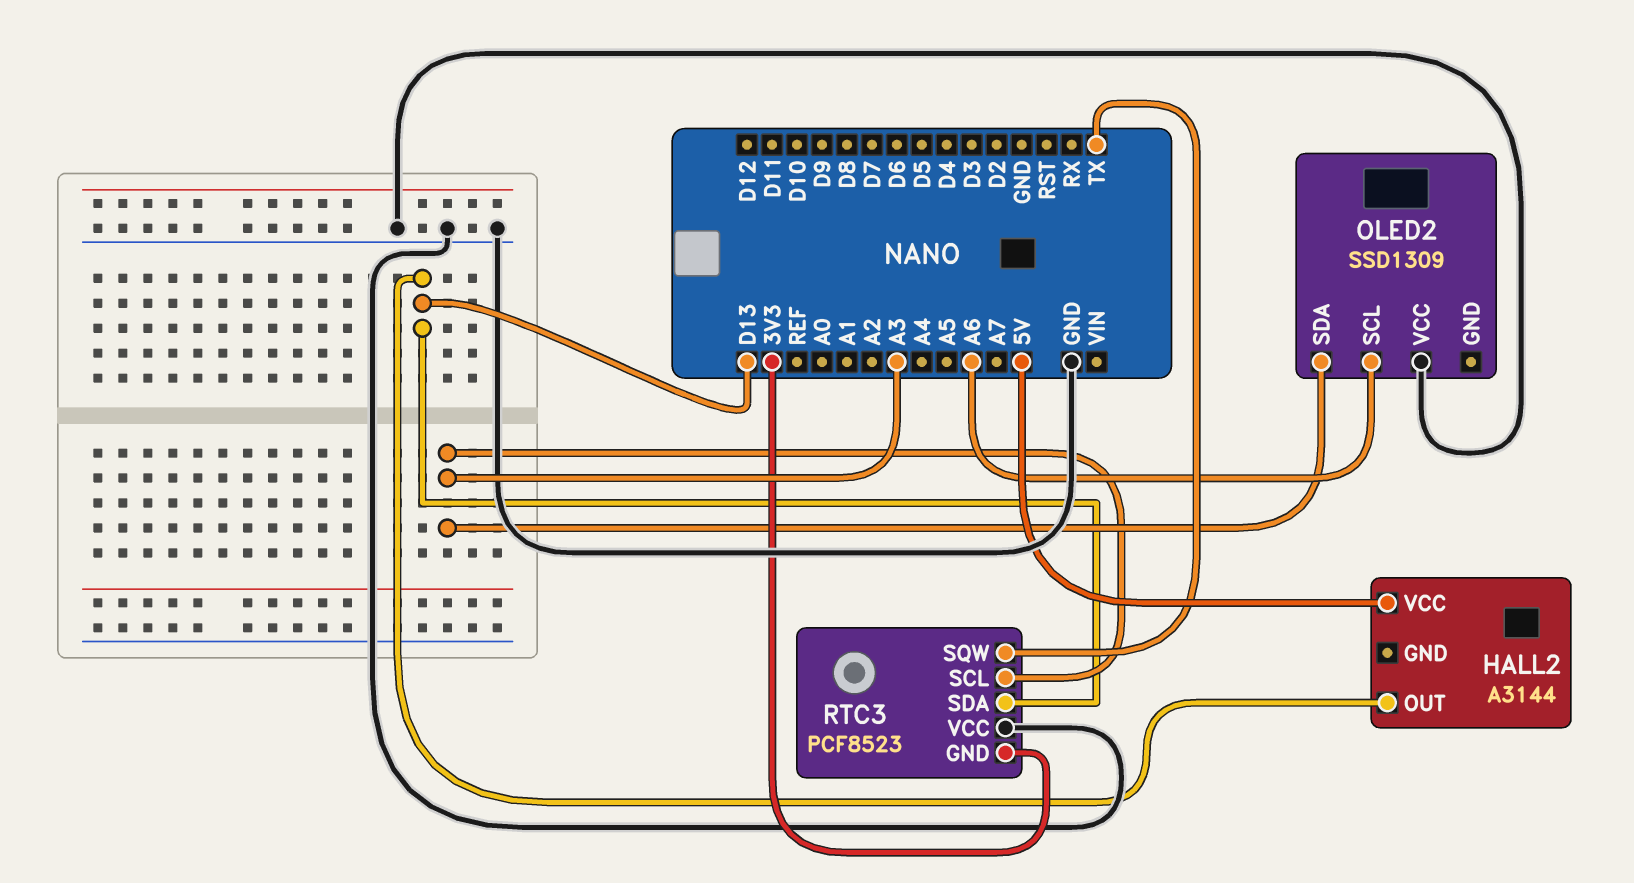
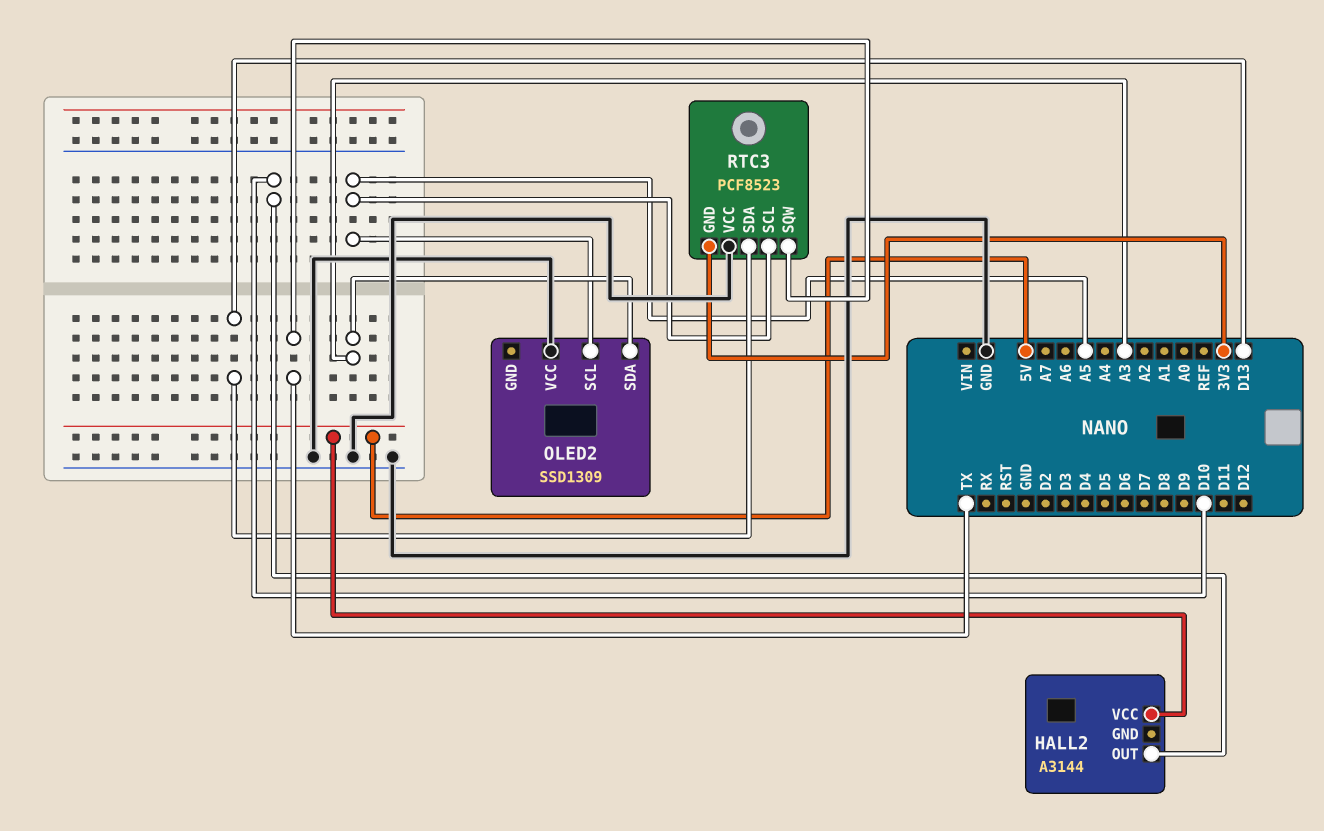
HALL2 pin OUT: D13 -> D10
OLED2 pin SCL: A6 -> A5
RTC3 pin SCL: A3 -> A5

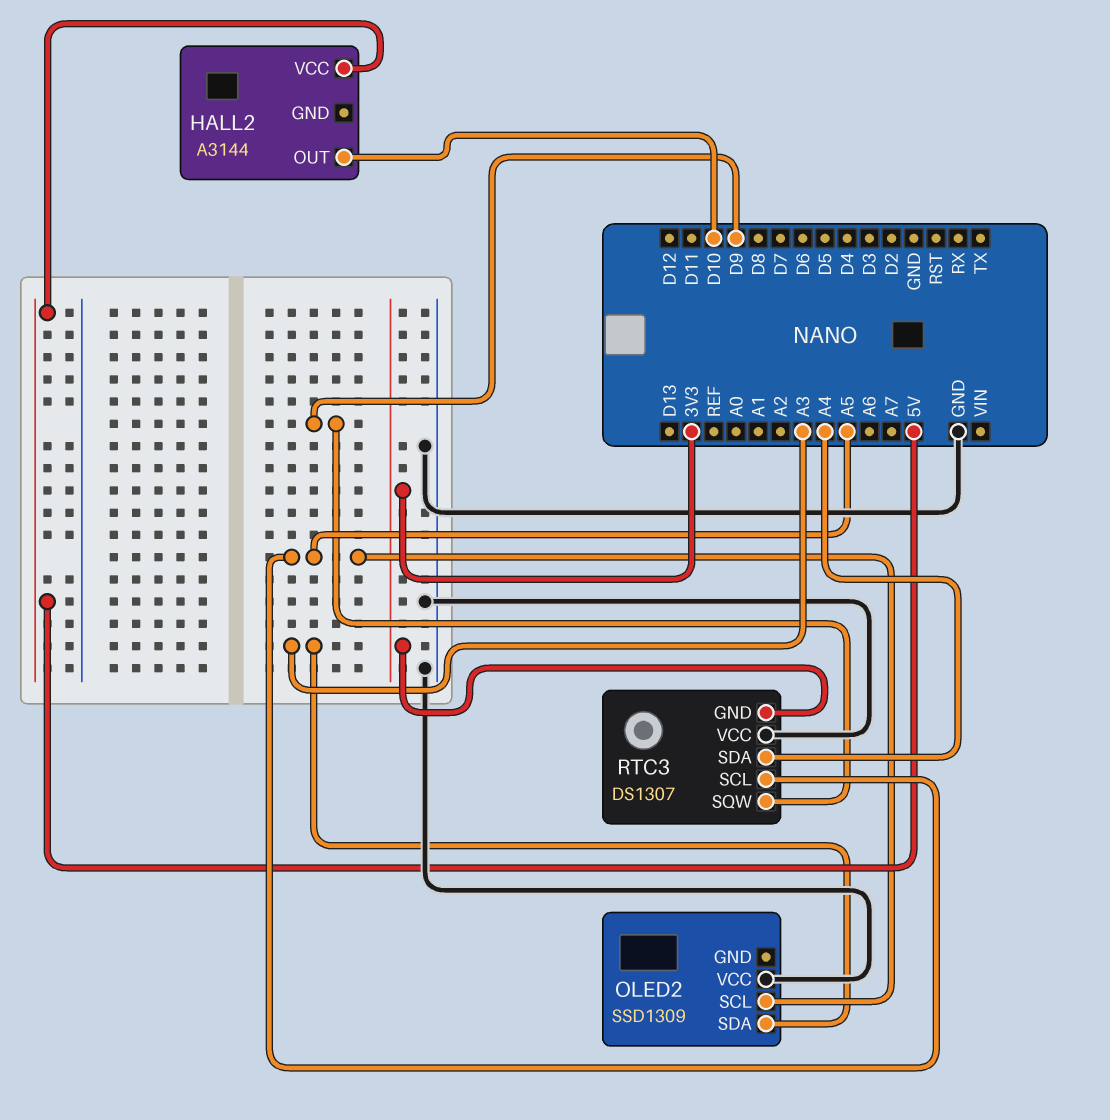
RTC3: PCF8523 -> DS1307
RTC3 pin SDA: D13 -> A4
RTC3 pin SQW: TX -> D9

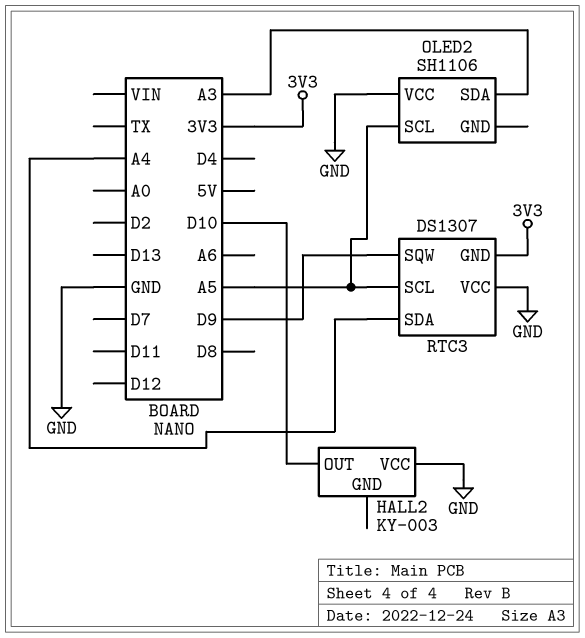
HALL2: A3144 -> KY-003
HALL2 pin VCC: 5V -> GND
OLED2: SSD1309 -> SH1106

